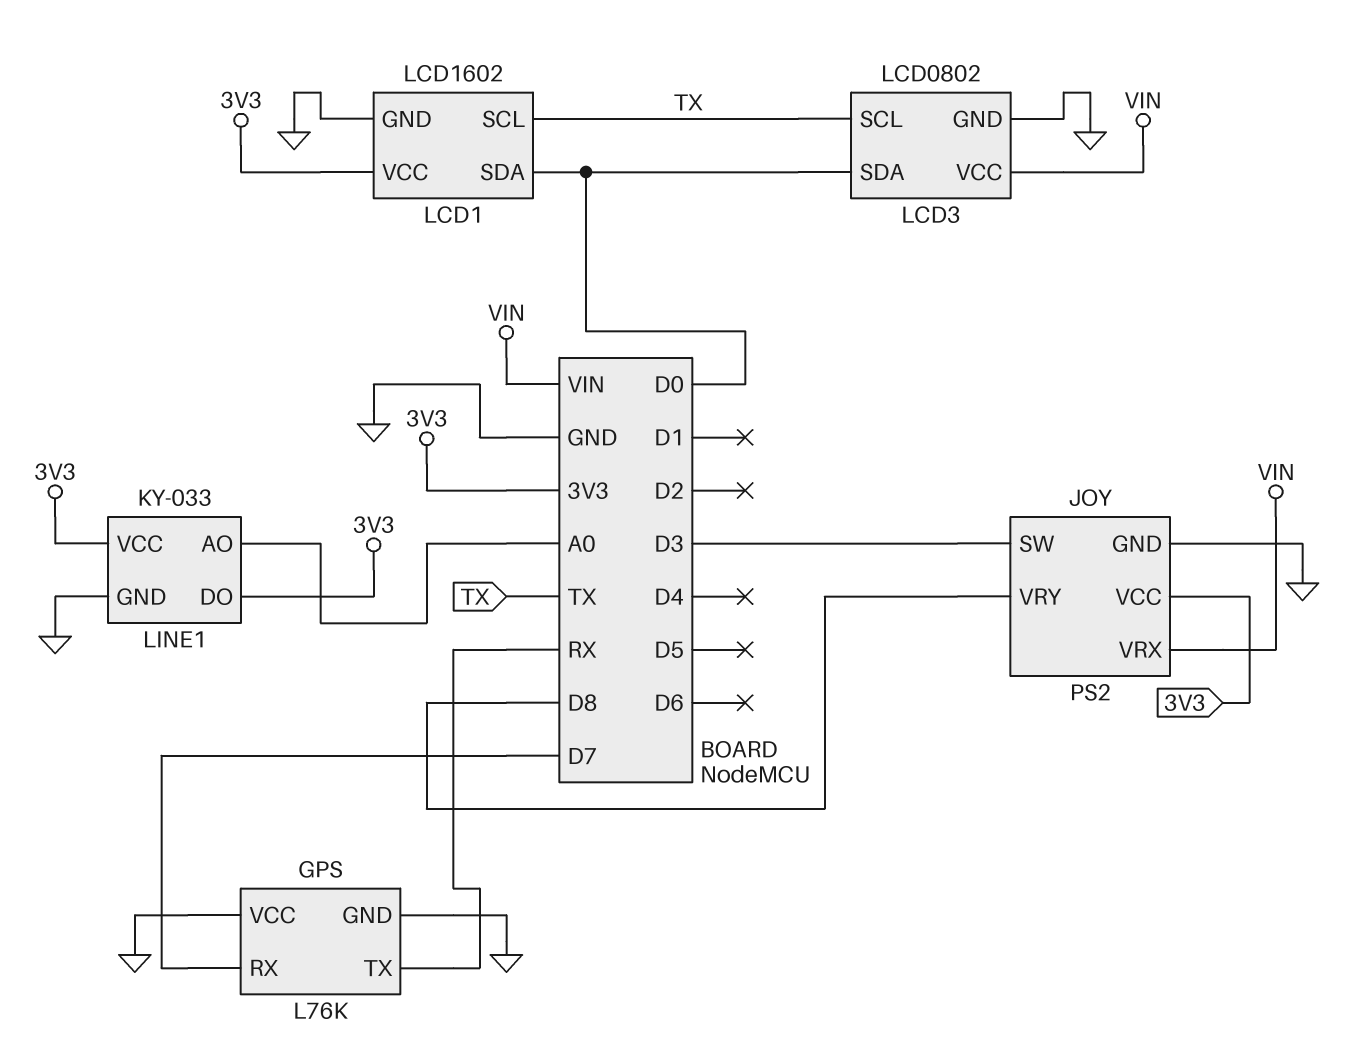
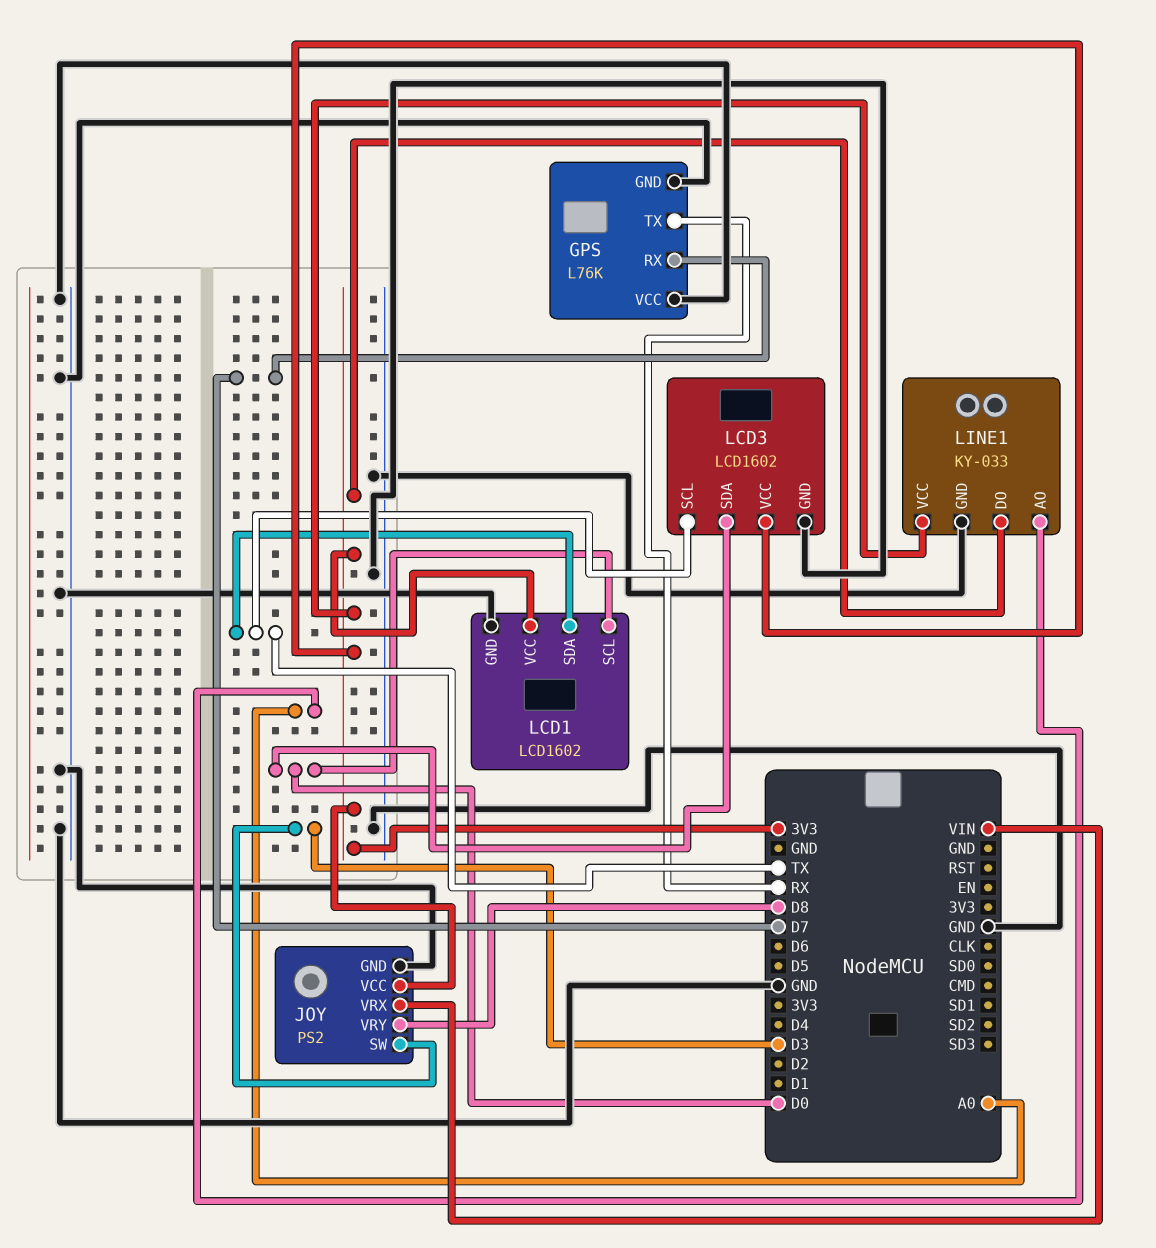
LCD1 pin SCL: TX -> D0
LCD1 pin SDA: D0 -> TX
LCD3: LCD0802 -> LCD1602
LCD3 pin VCC: VIN -> 3V3

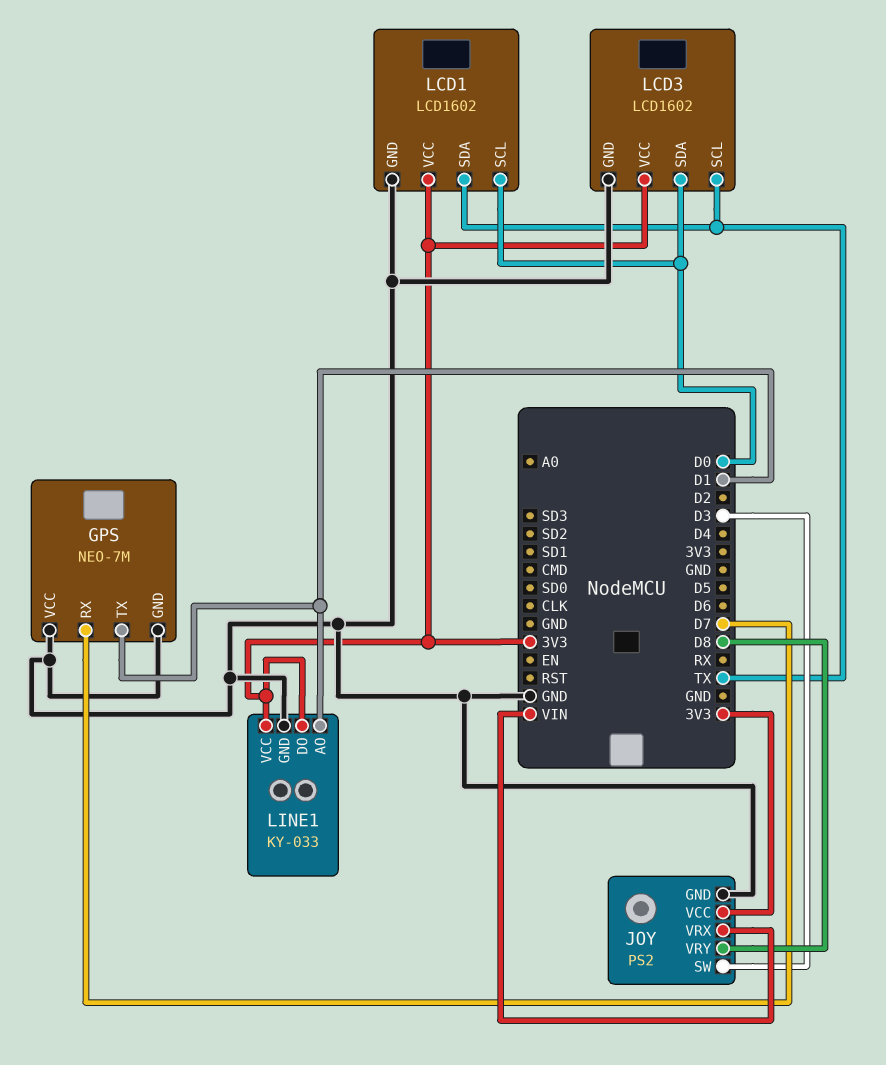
GPS: L76K -> NEO-7M
GPS pin TX: RX -> D1
LINE1 pin AO: A0 -> D1

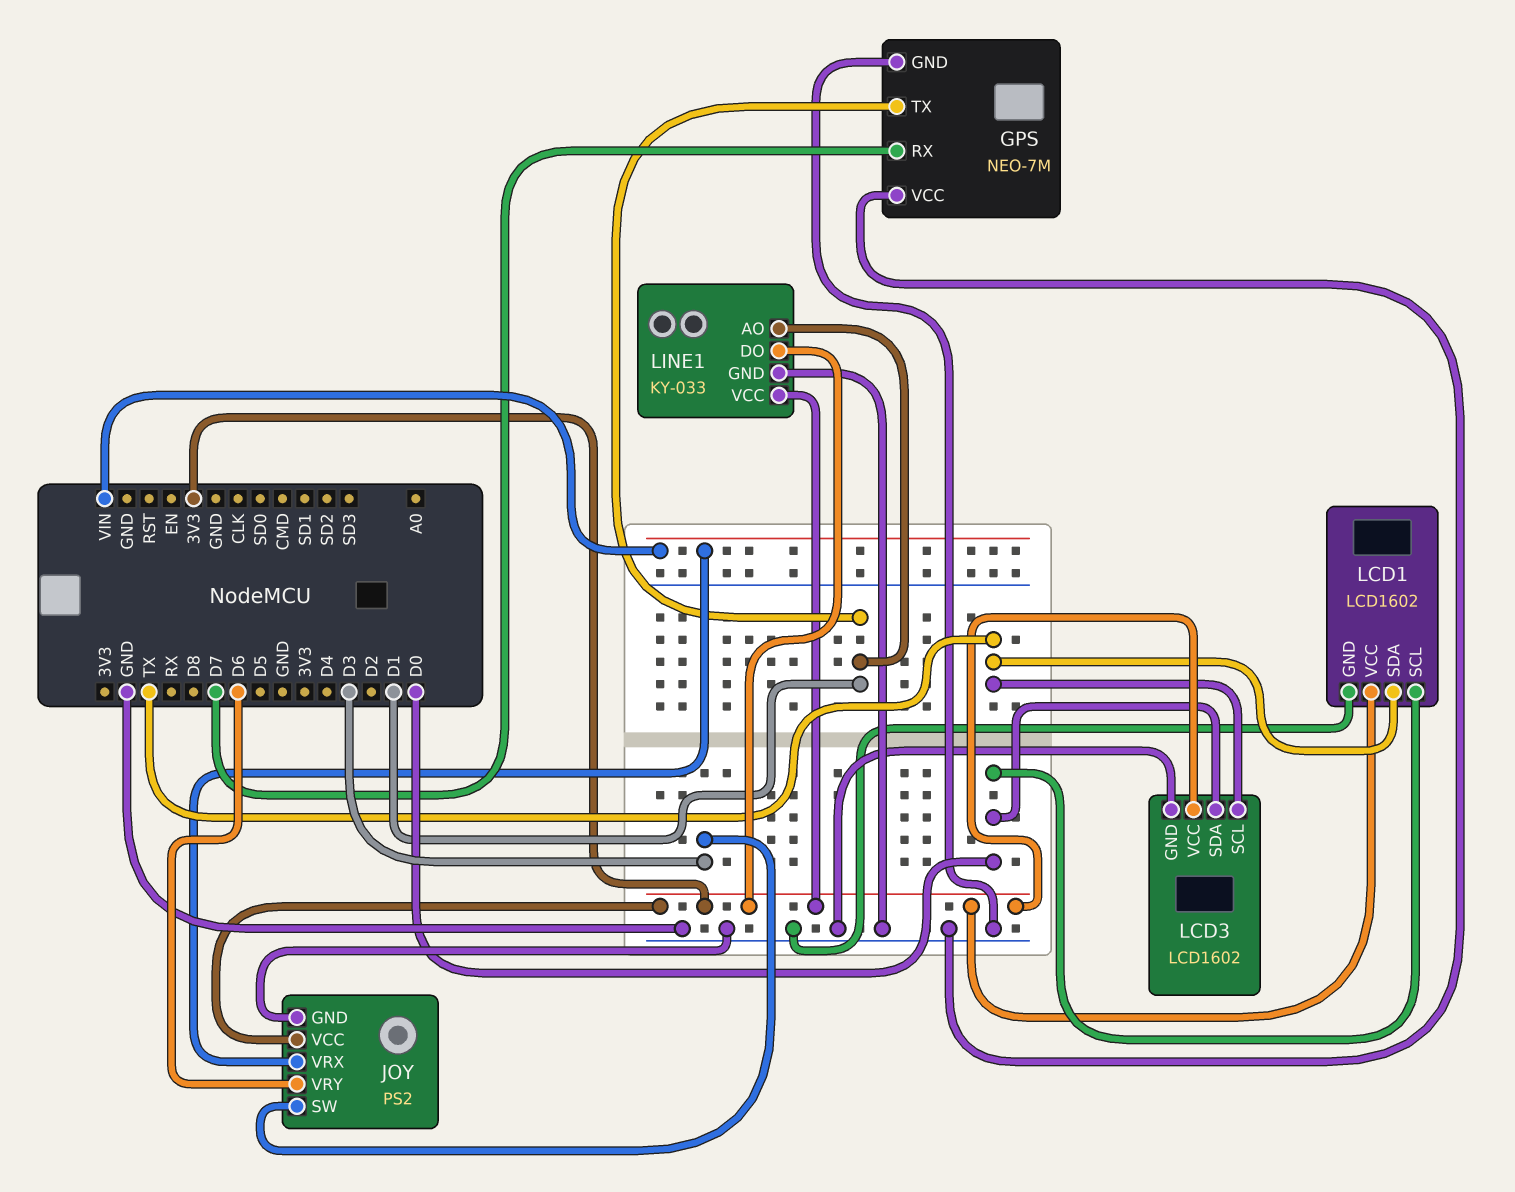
JOY pin VRY: D8 -> D6

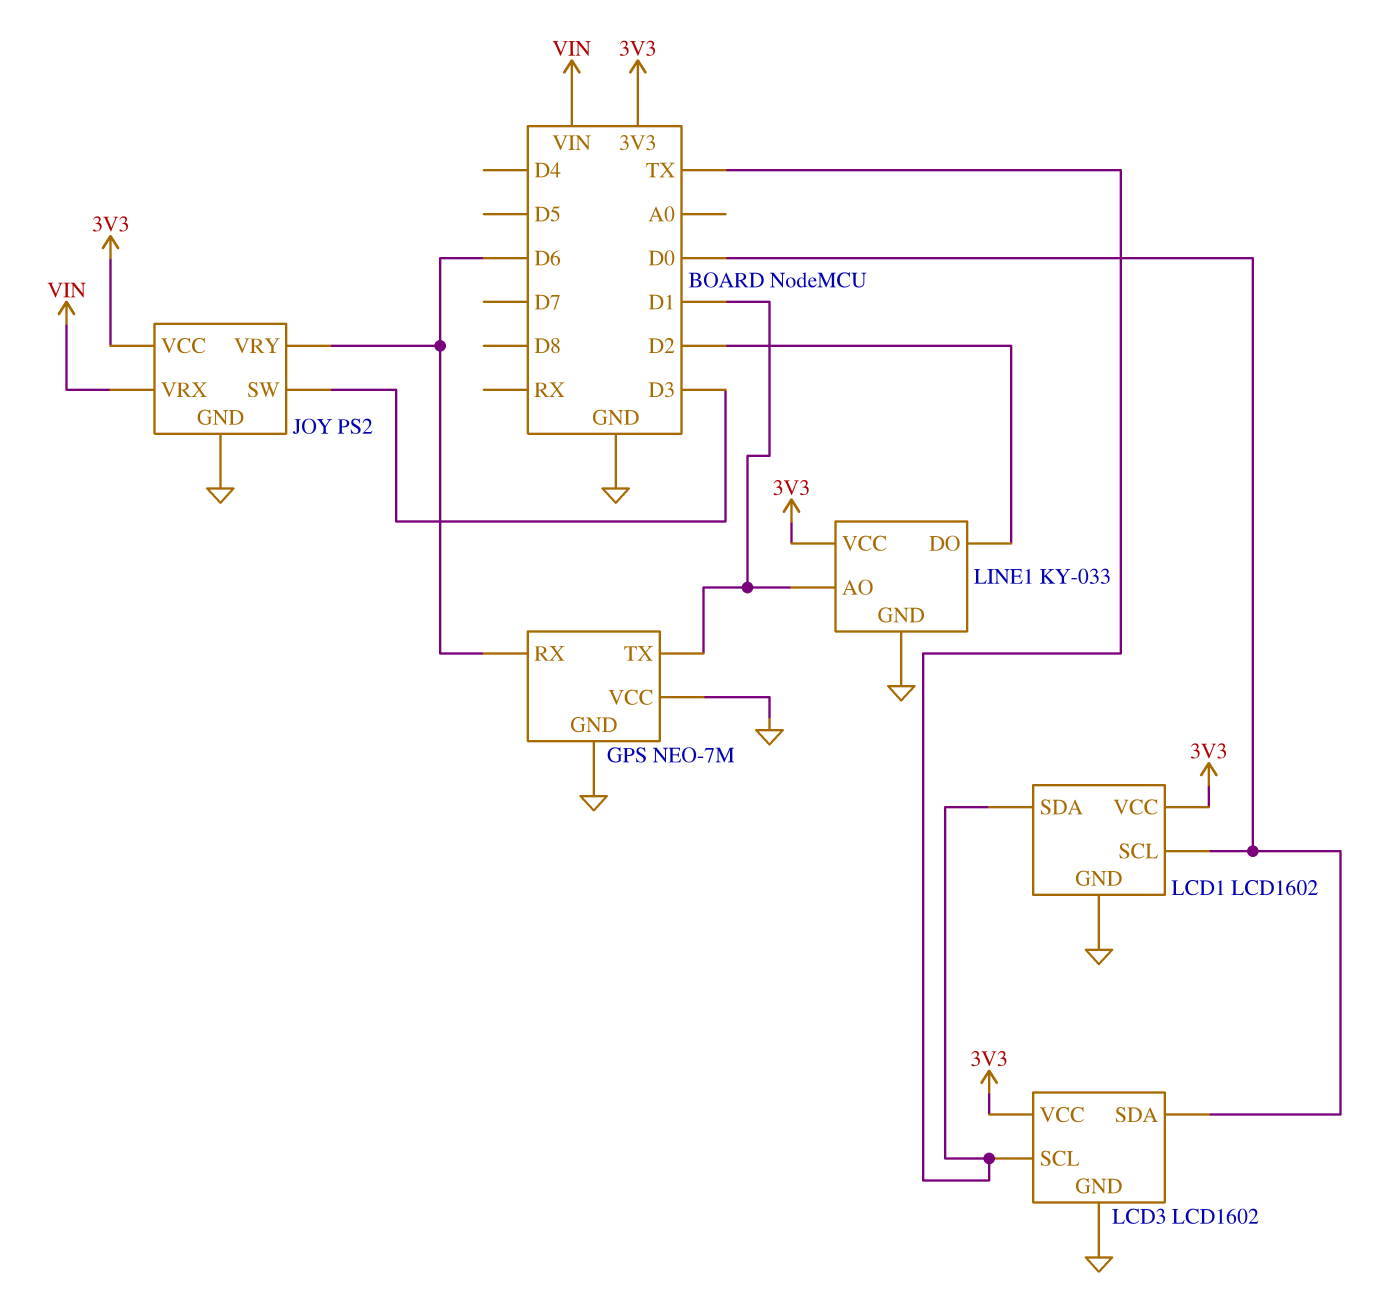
GPS pin RX: D7 -> D6
LINE1 pin DO: 3V3 -> D2

